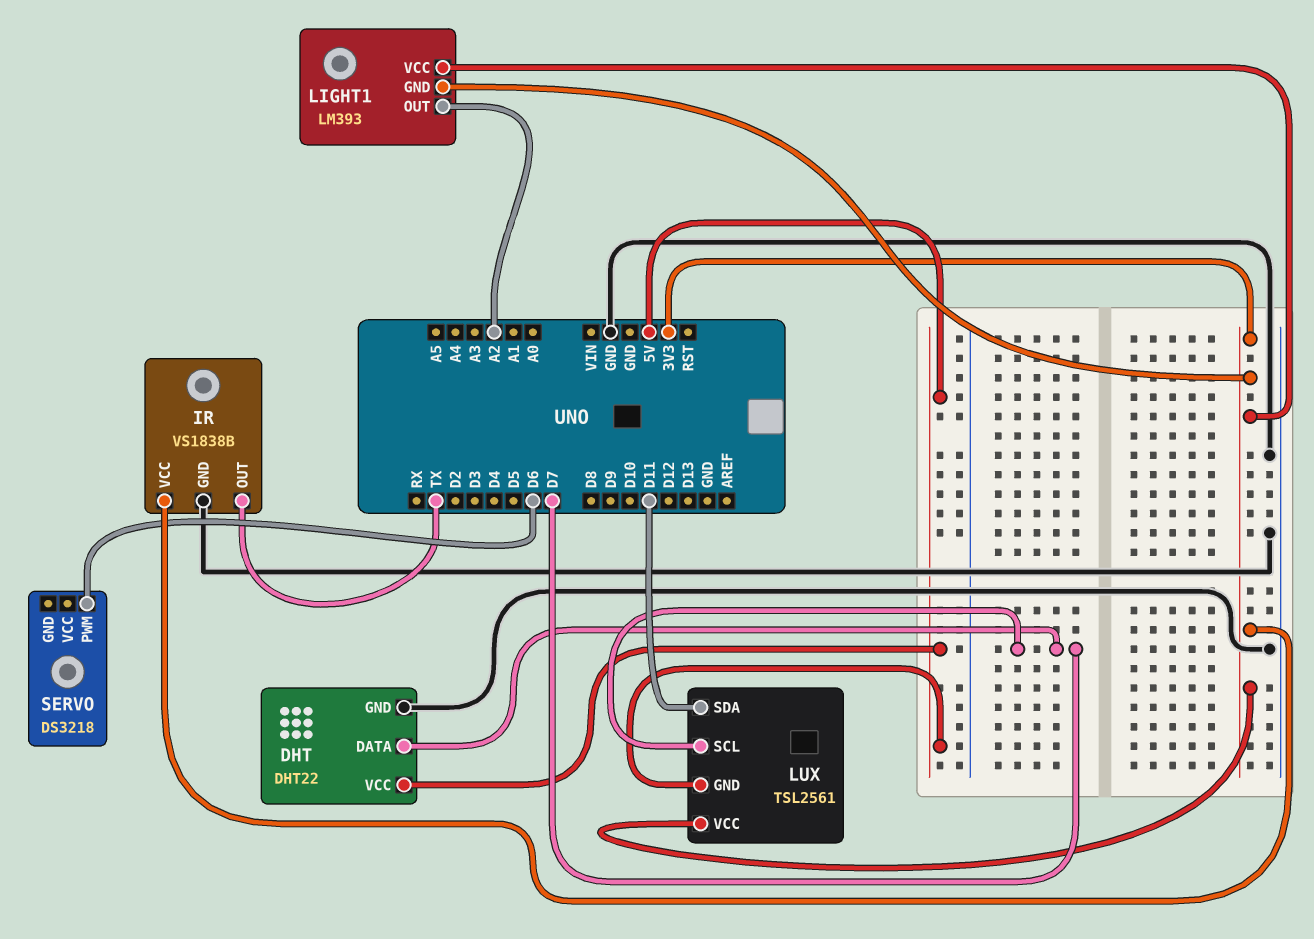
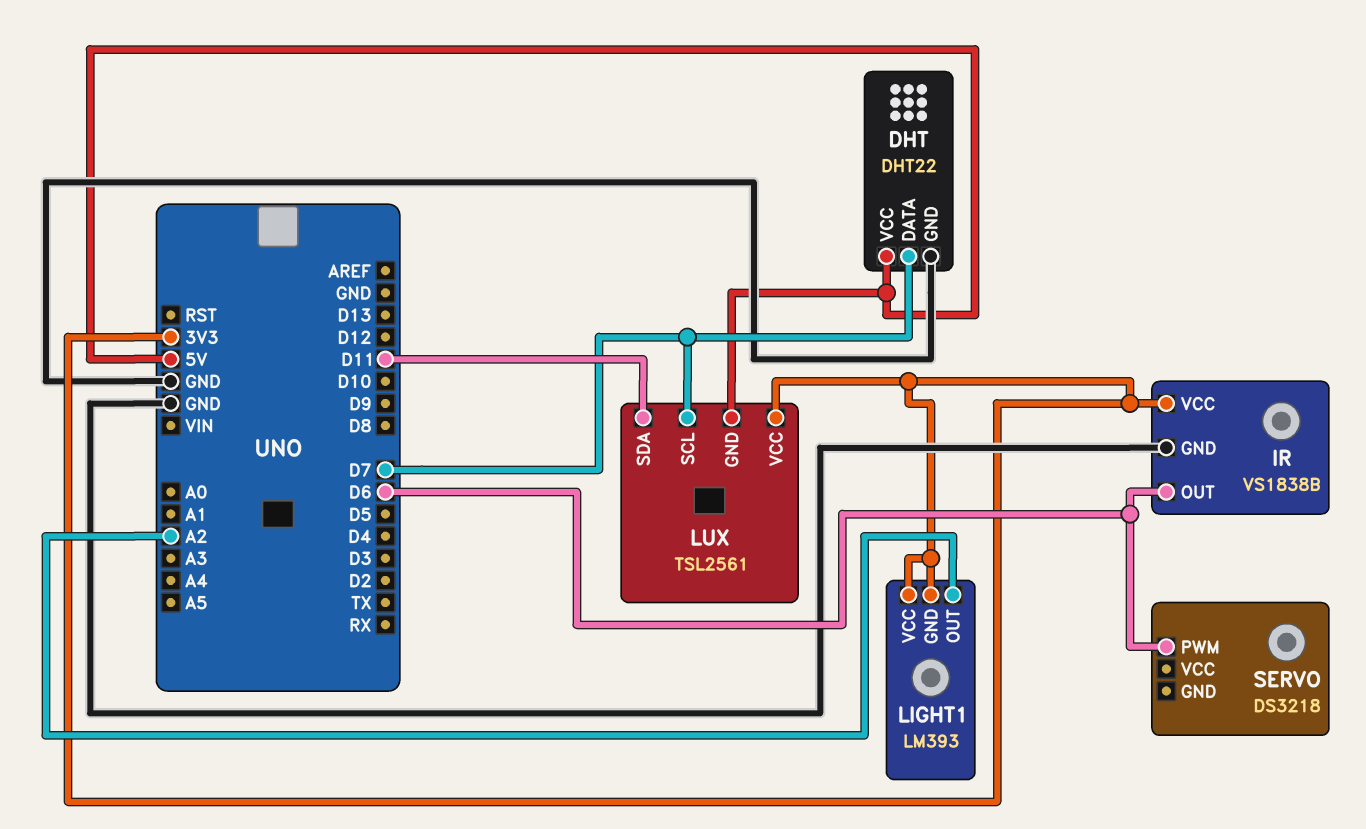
IR pin OUT: TX -> D6

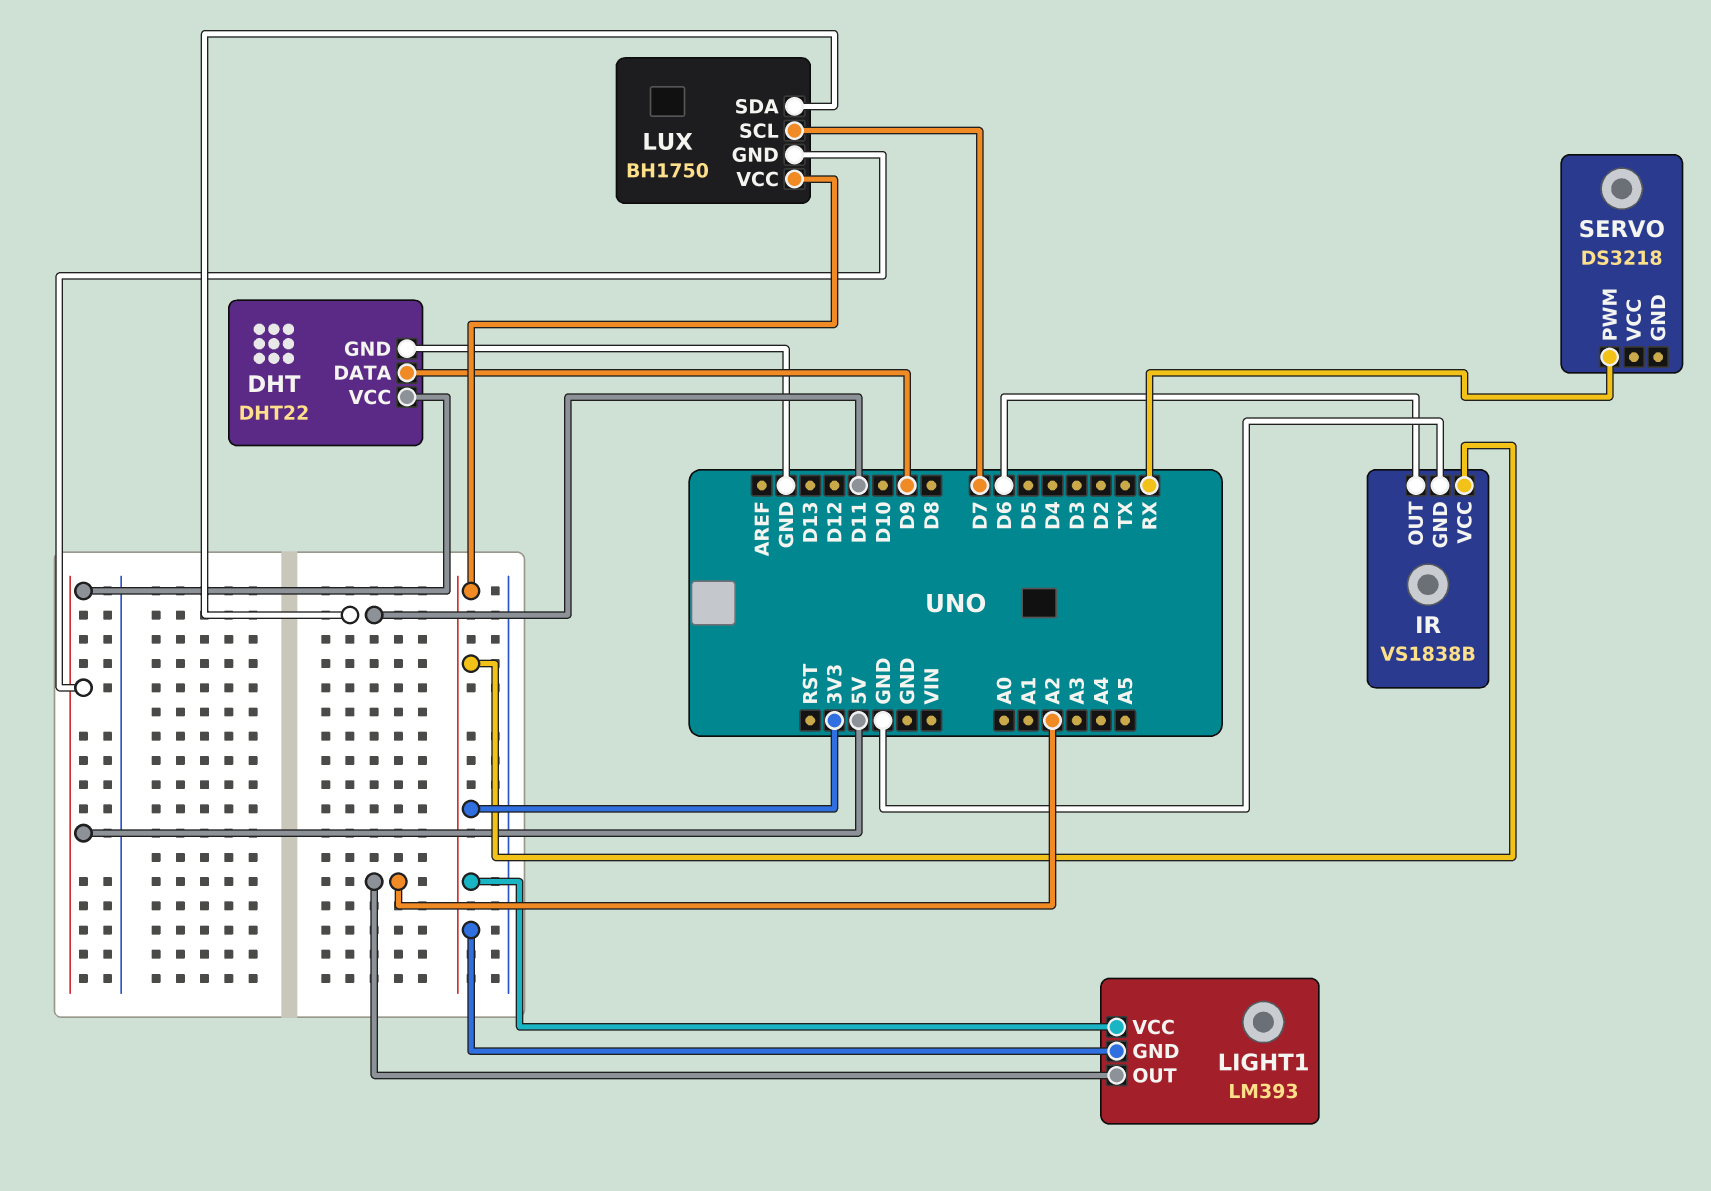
DHT pin DATA: D7 -> D9
LUX: TSL2561 -> BH1750
SERVO pin PWM: D6 -> RX

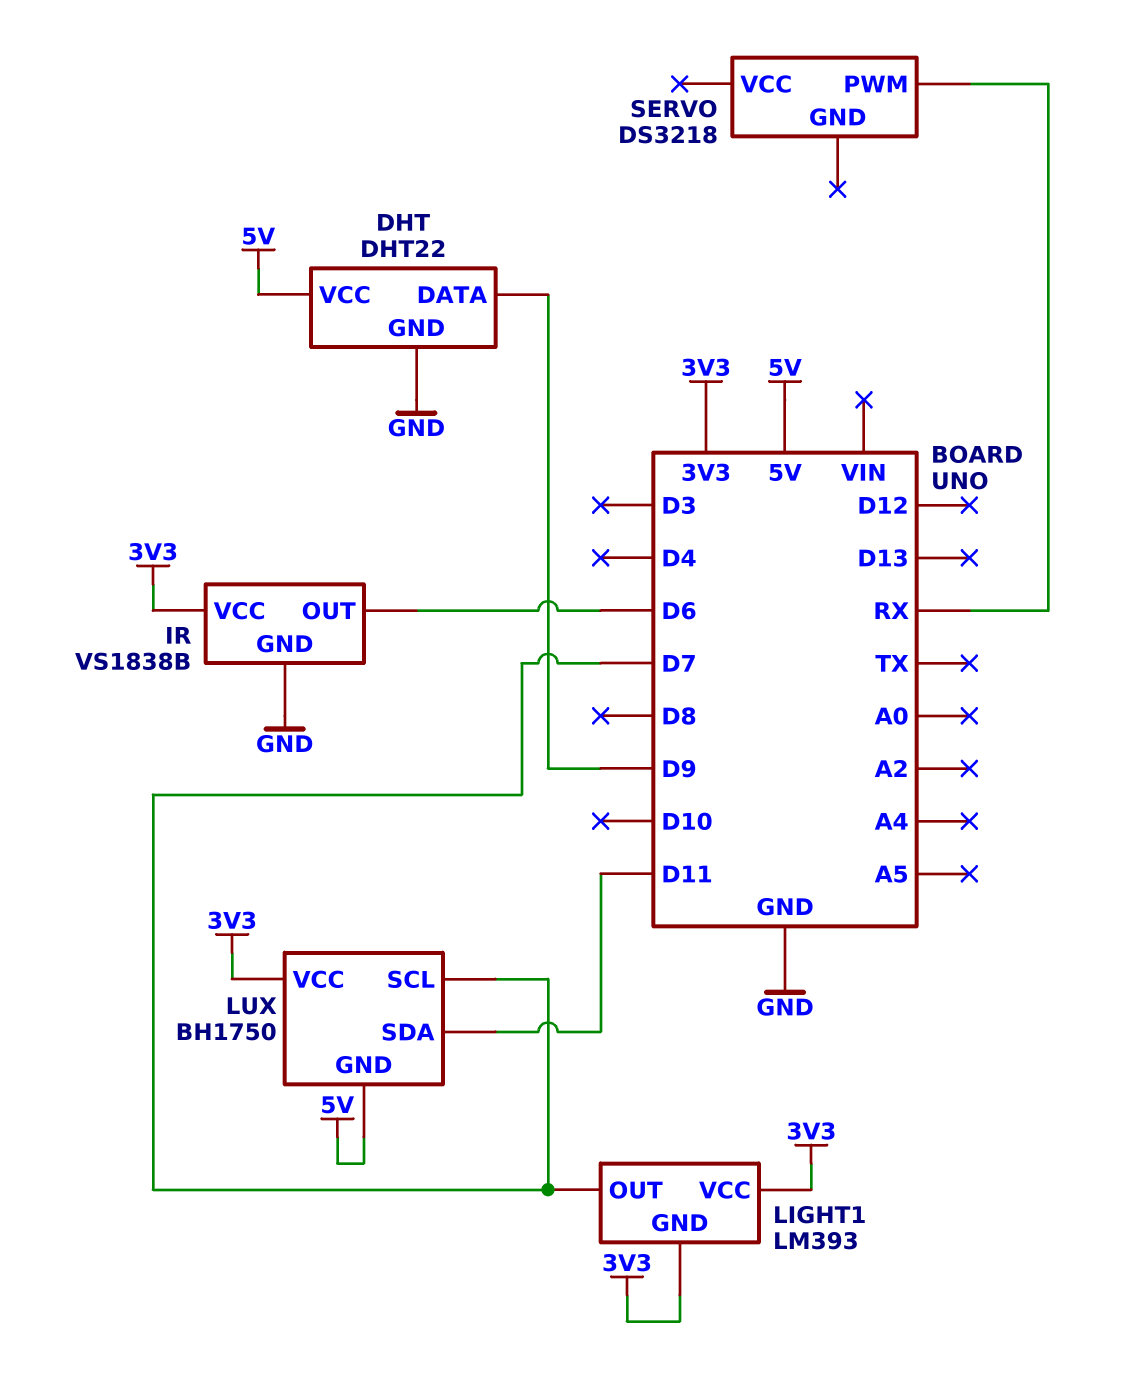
LIGHT1 pin OUT: A2 -> D7

